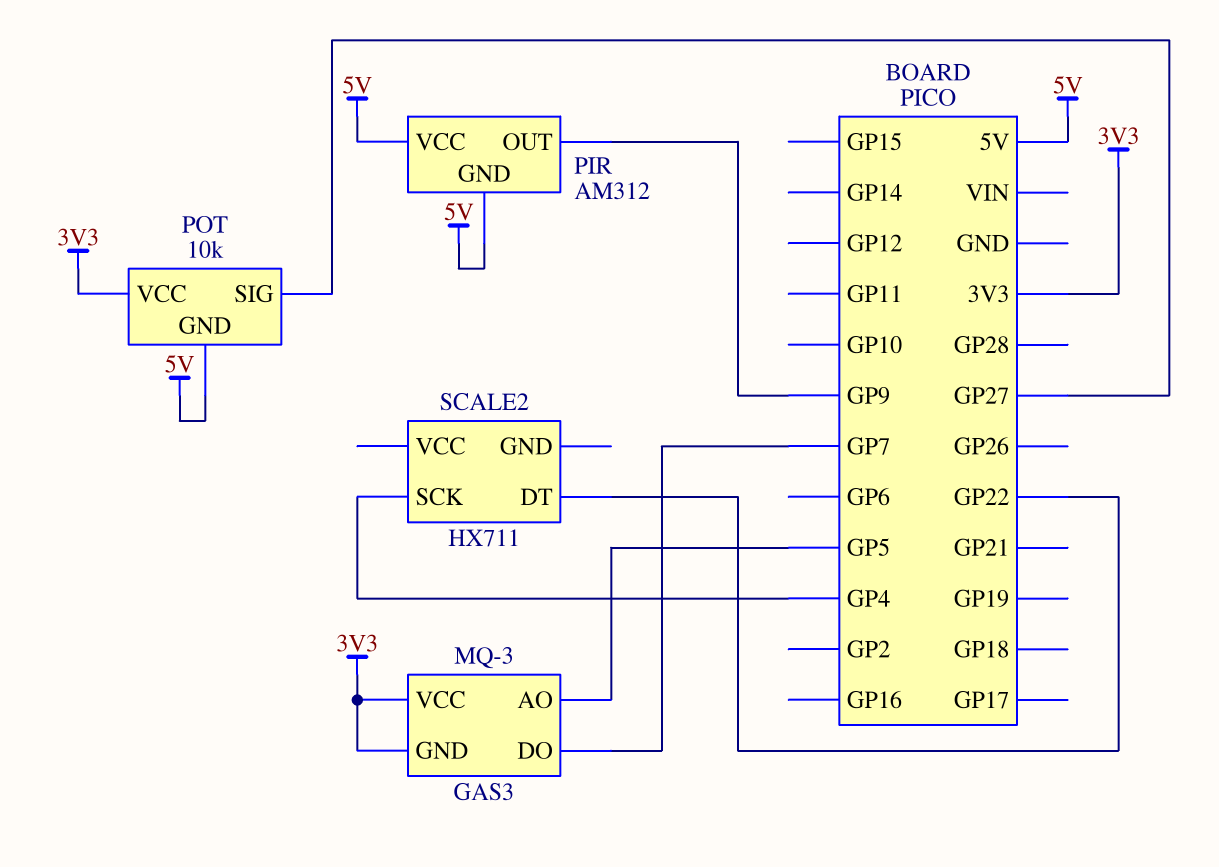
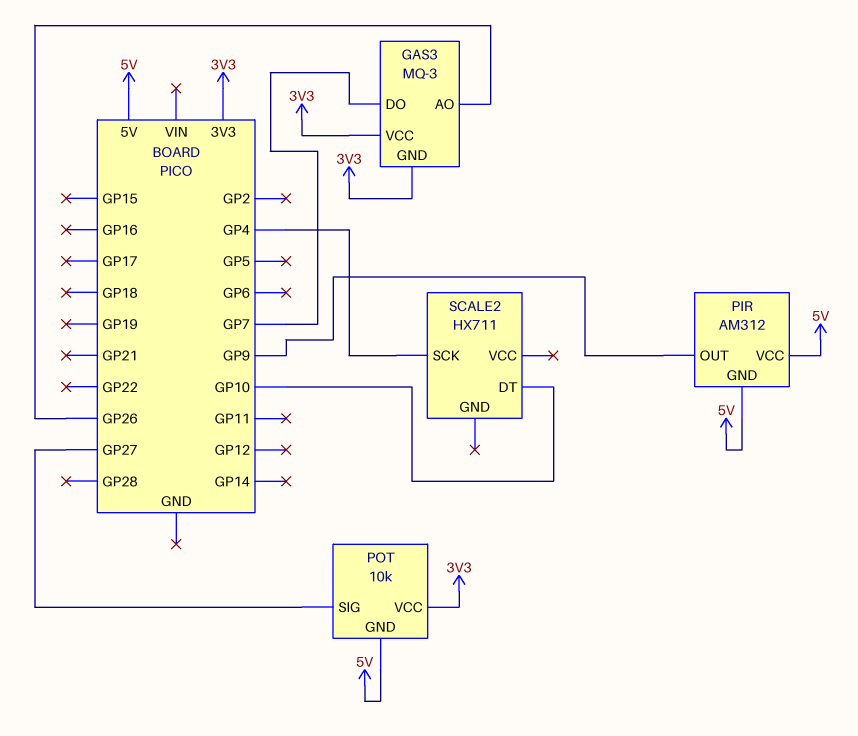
GAS3 pin AO: GP5 -> GP26
SCALE2 pin DT: GP22 -> GP10

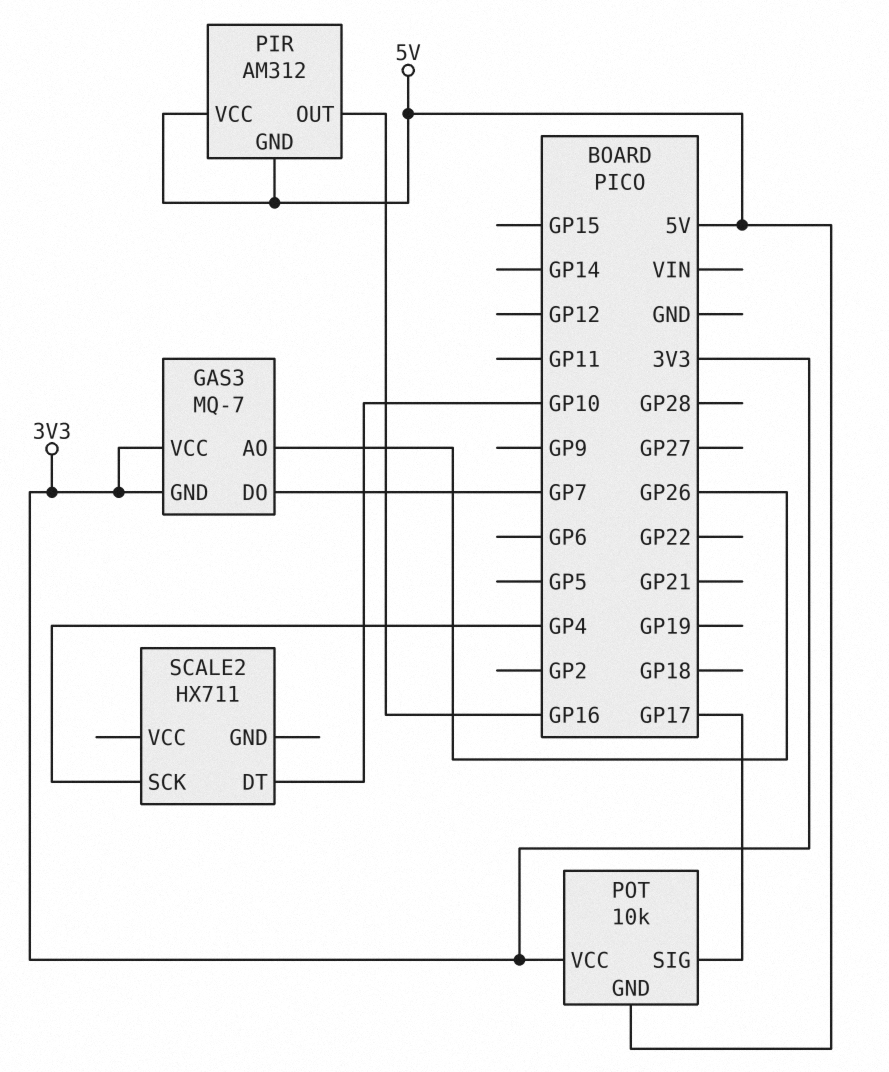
GAS3: MQ-3 -> MQ-7
PIR pin OUT: GP9 -> GP16
POT pin SIG: GP27 -> GP17

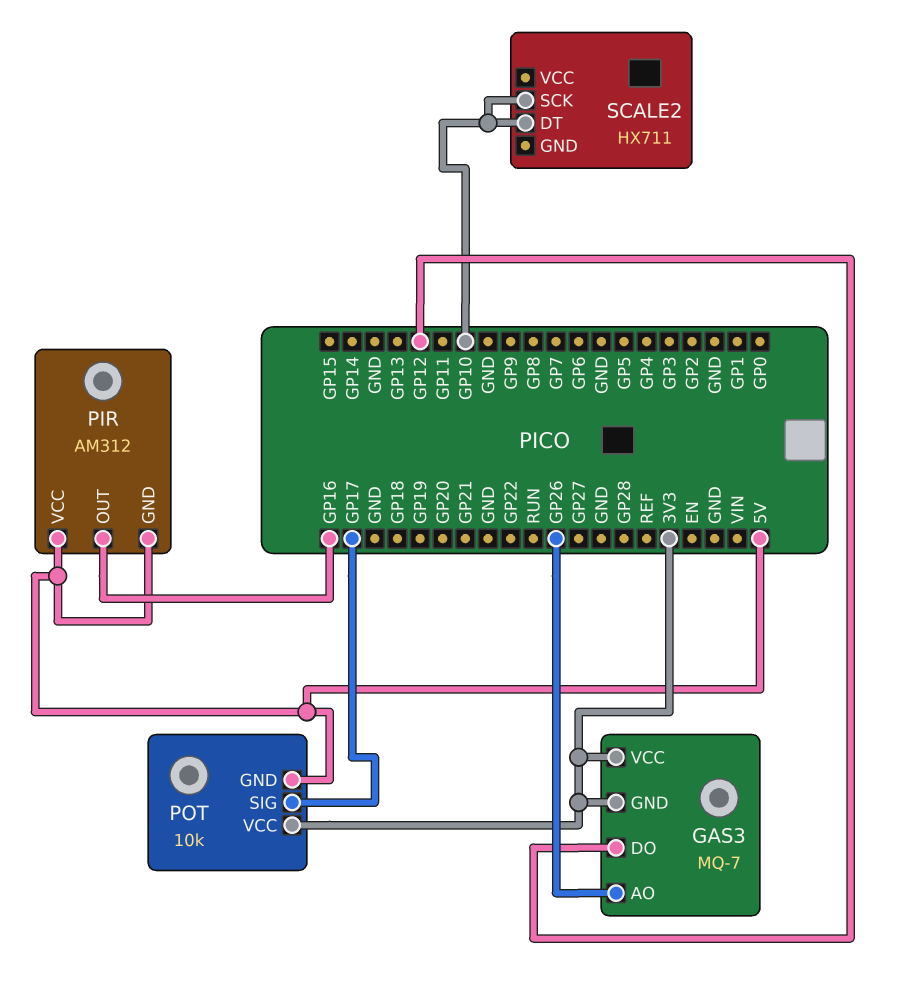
GAS3 pin DO: GP7 -> GP12
SCALE2 pin SCK: GP4 -> GP10

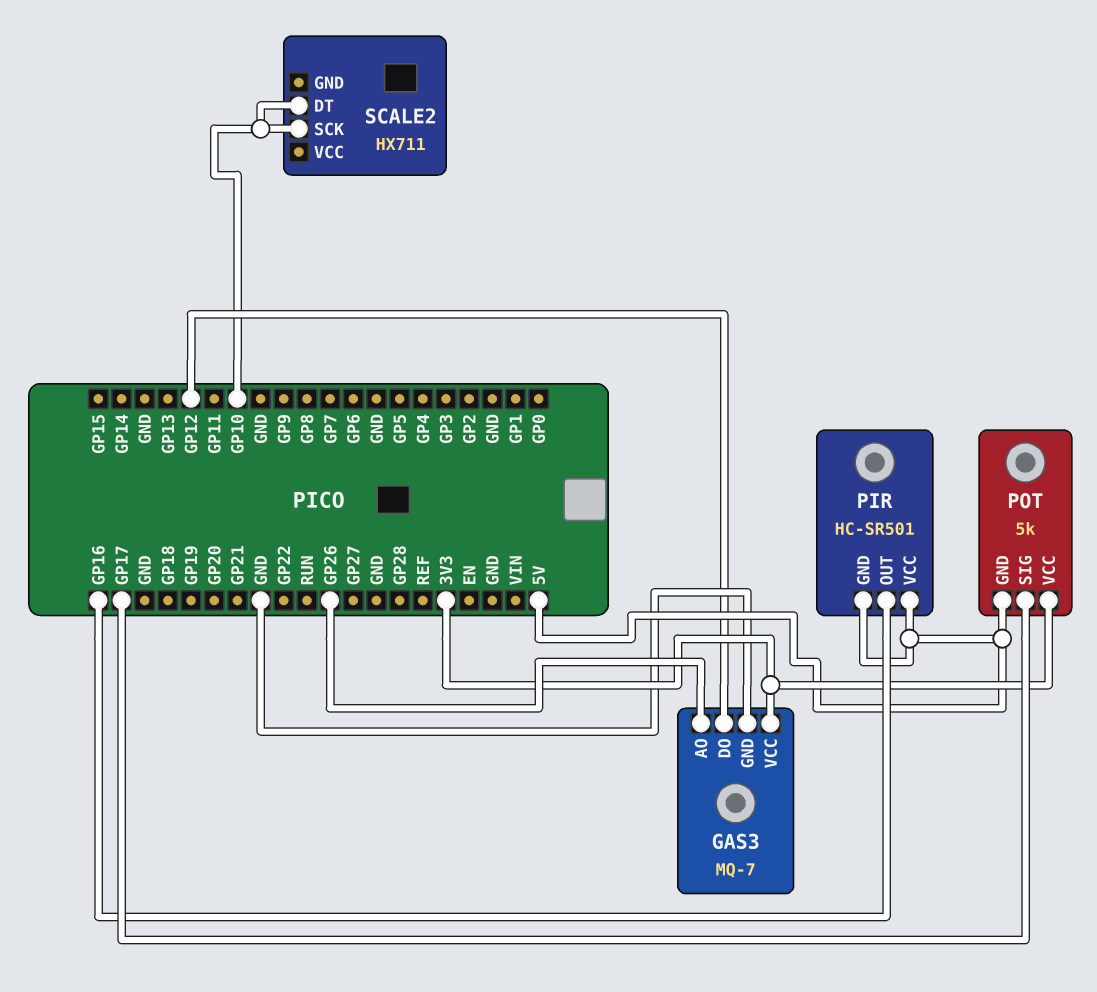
GAS3 pin GND: 3V3 -> GND
PIR: AM312 -> HC-SR501
POT: 10k -> 5k

